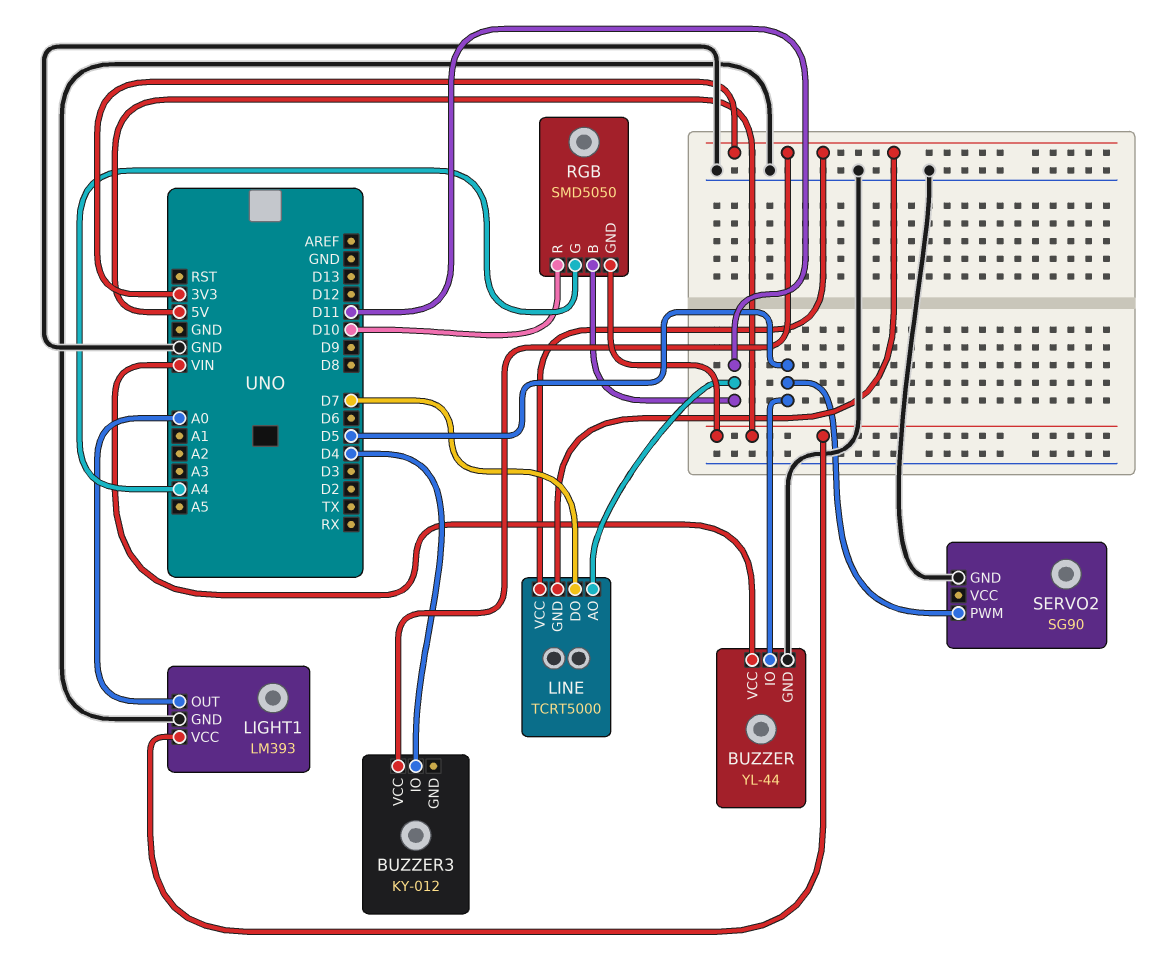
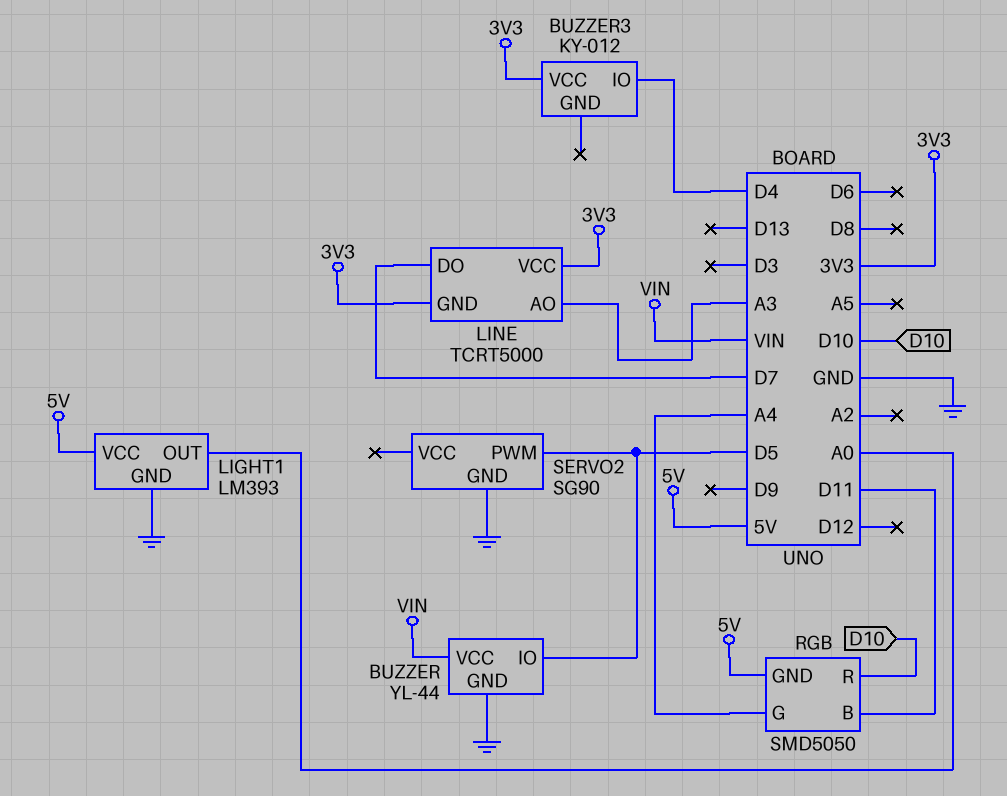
LINE pin AO: D11 -> A3

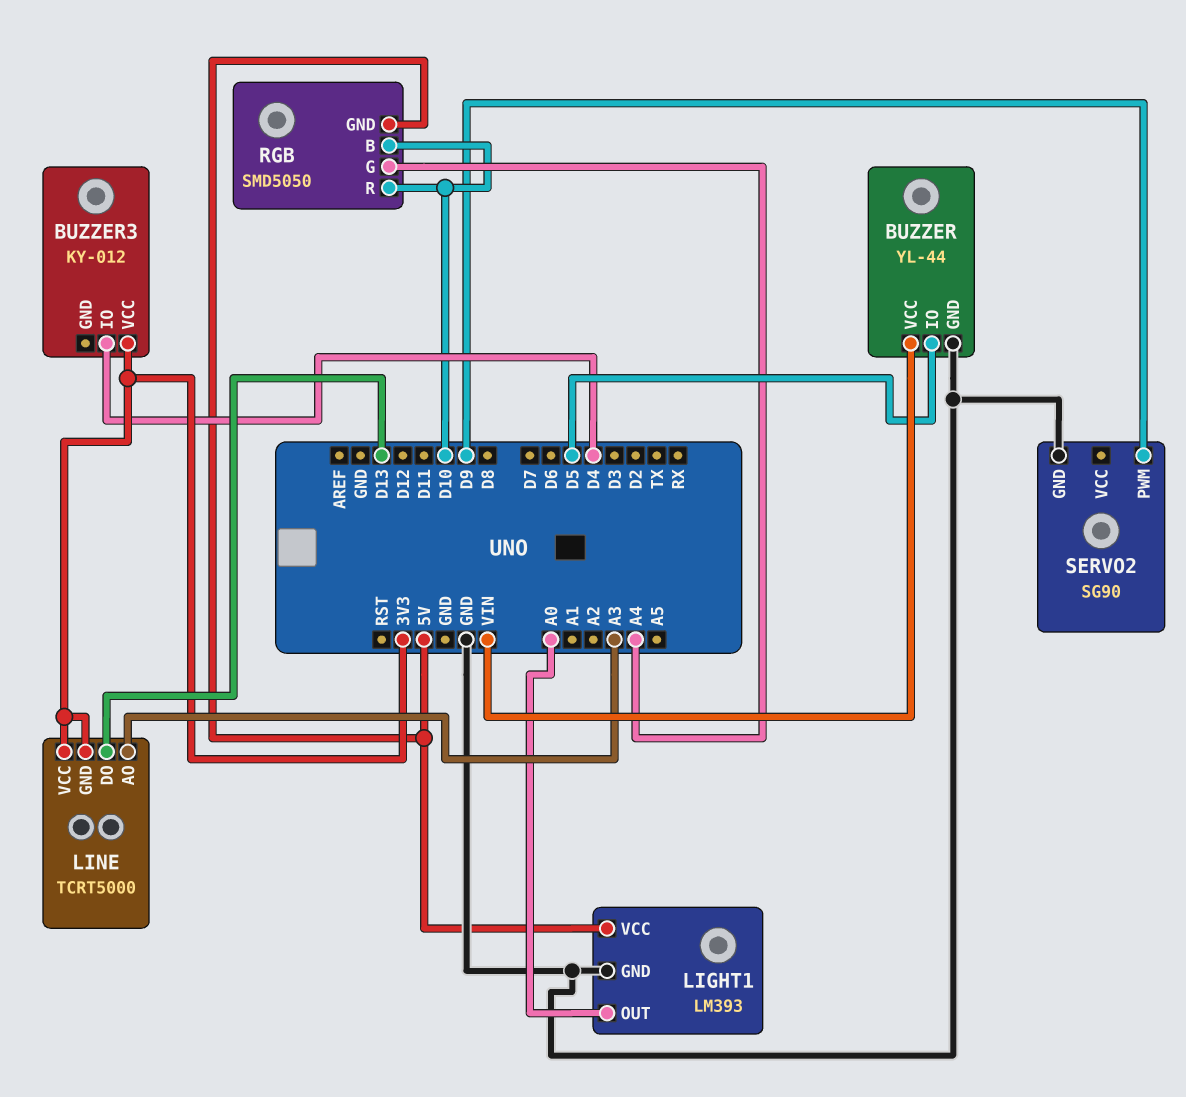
LINE pin DO: D7 -> D13
RGB pin B: D11 -> D10
SERVO2 pin PWM: D5 -> D9

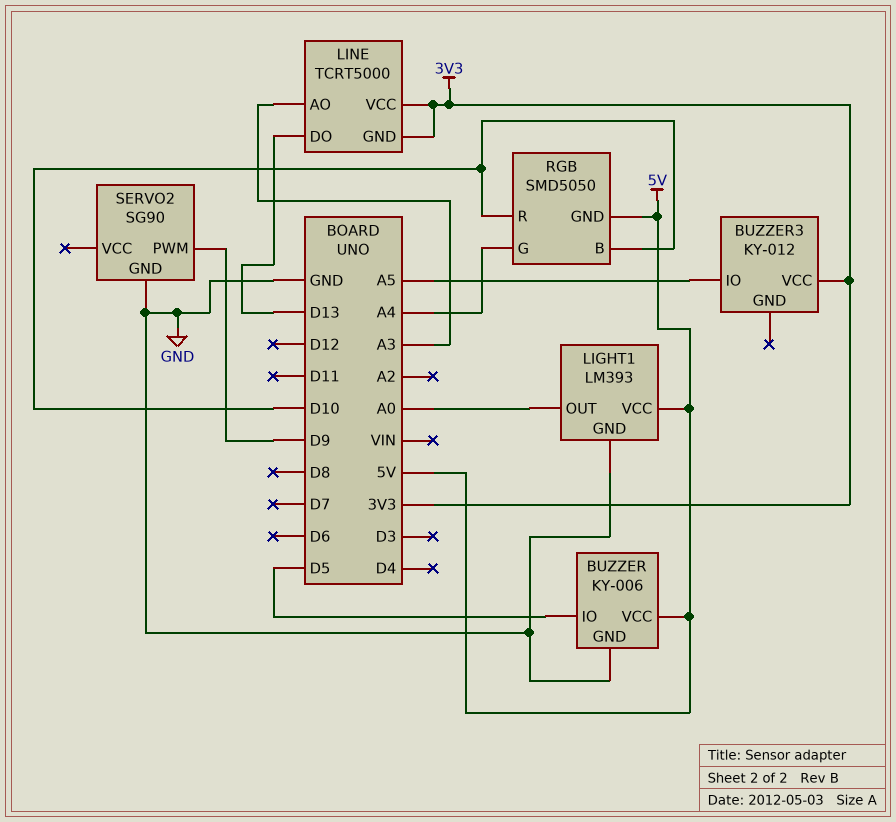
BUZZER: YL-44 -> KY-006
BUZZER pin VCC: VIN -> 5V
BUZZER3 pin IO: D4 -> A5

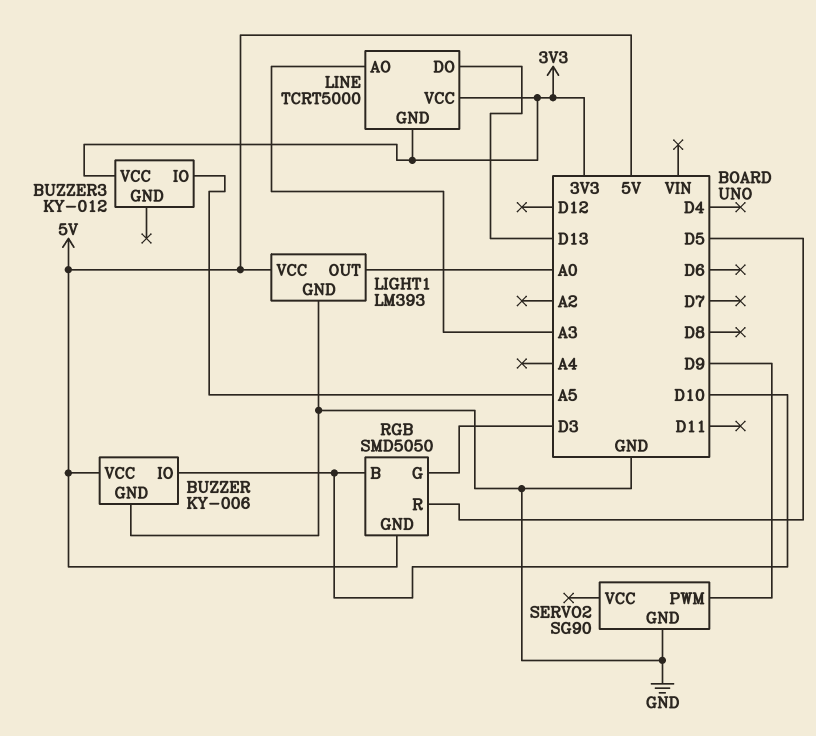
BUZZER pin IO: D5 -> D10
RGB pin G: A4 -> D3
RGB pin R: D10 -> D5

